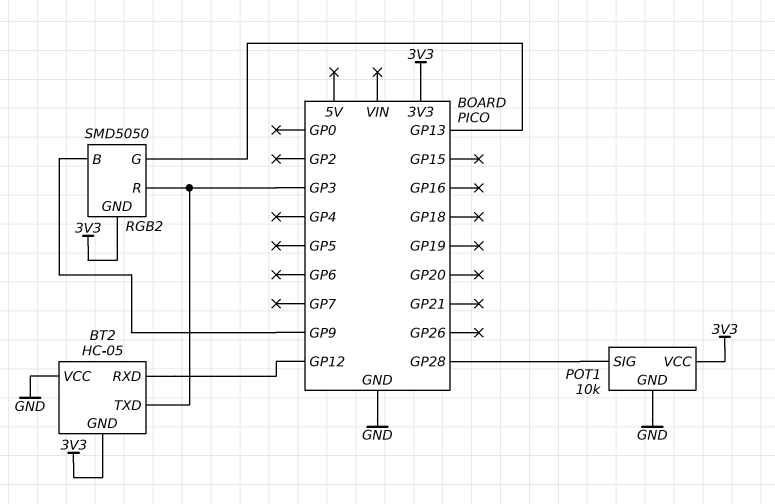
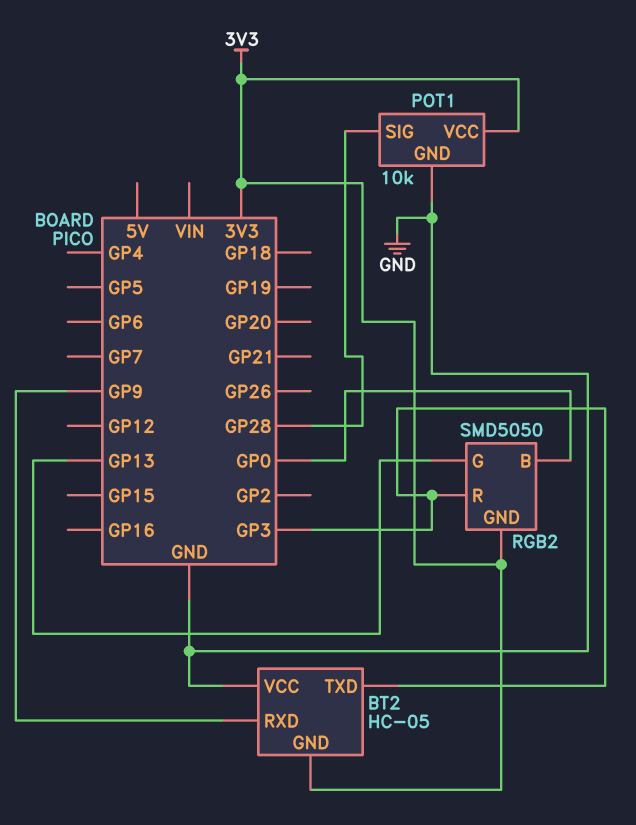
BT2 pin RXD: GP12 -> GP9
RGB2 pin B: GP9 -> GP0

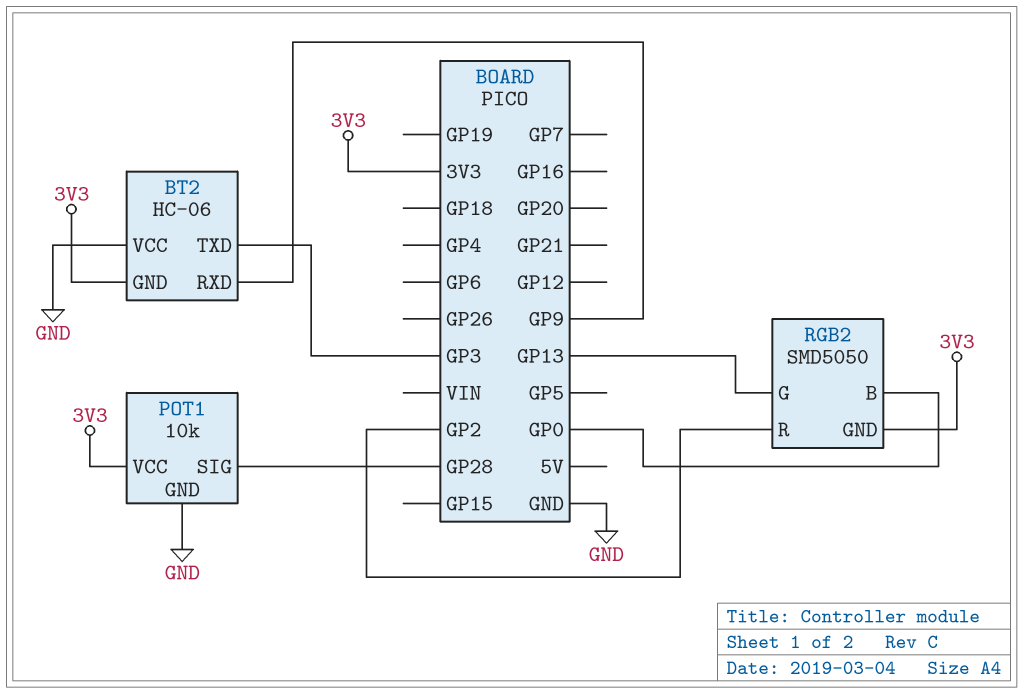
BT2: HC-05 -> HC-06
RGB2 pin R: GP3 -> GP2

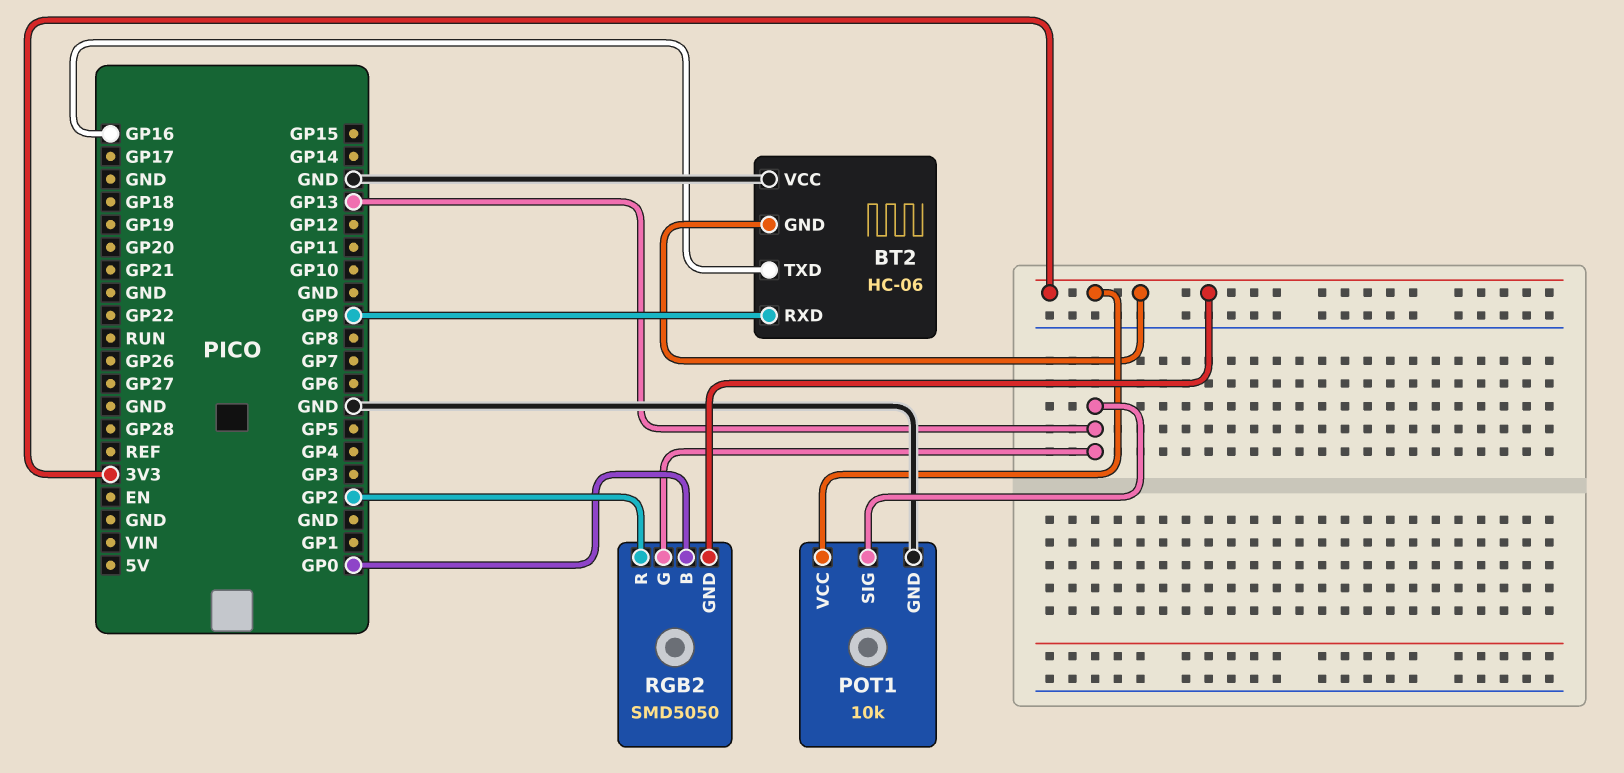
BT2 pin TXD: GP3 -> GP16
POT1 pin SIG: GP28 -> GP13

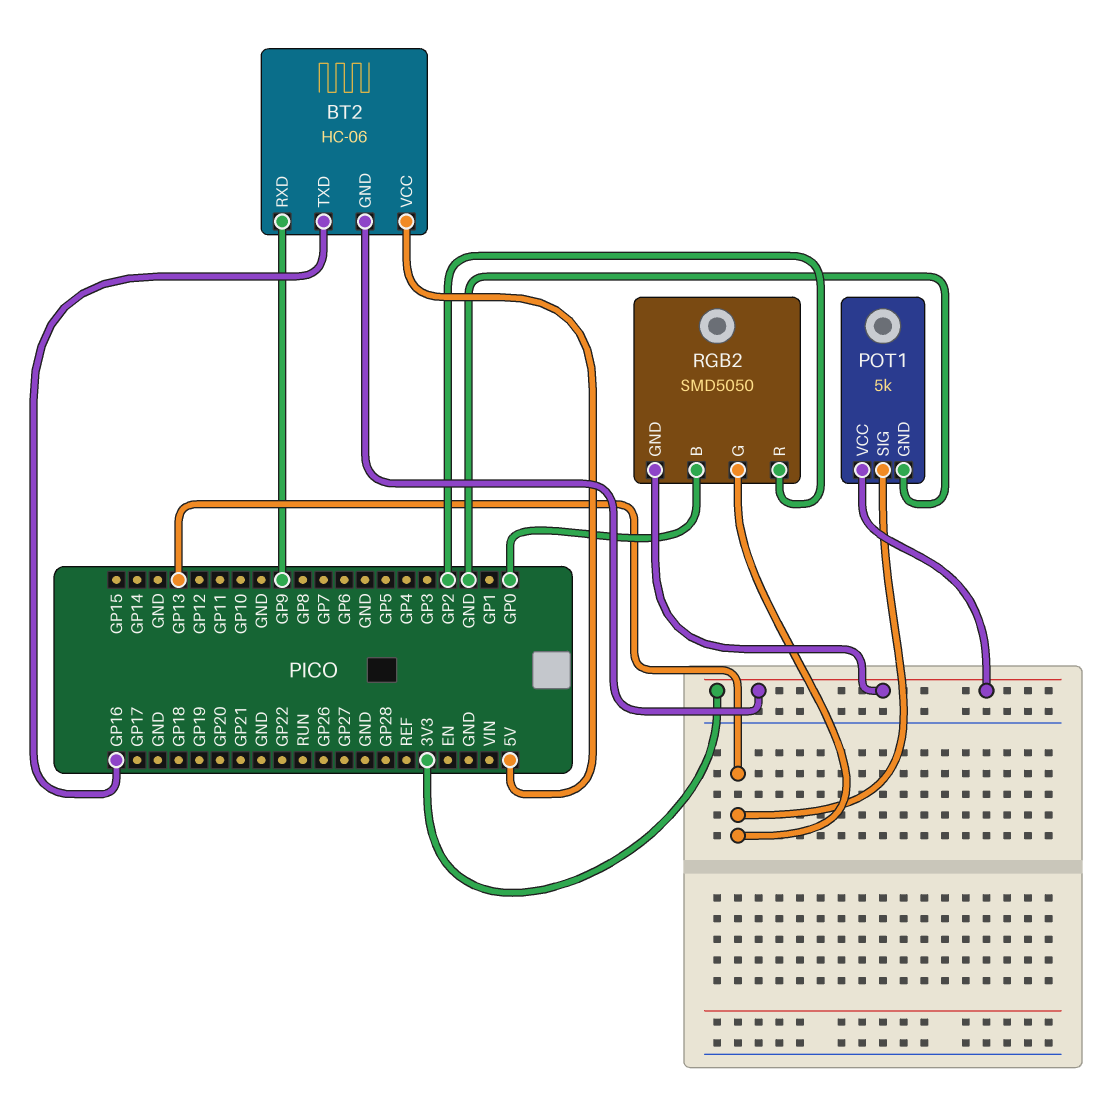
BT2 pin VCC: GND -> 5V
POT1: 10k -> 5k

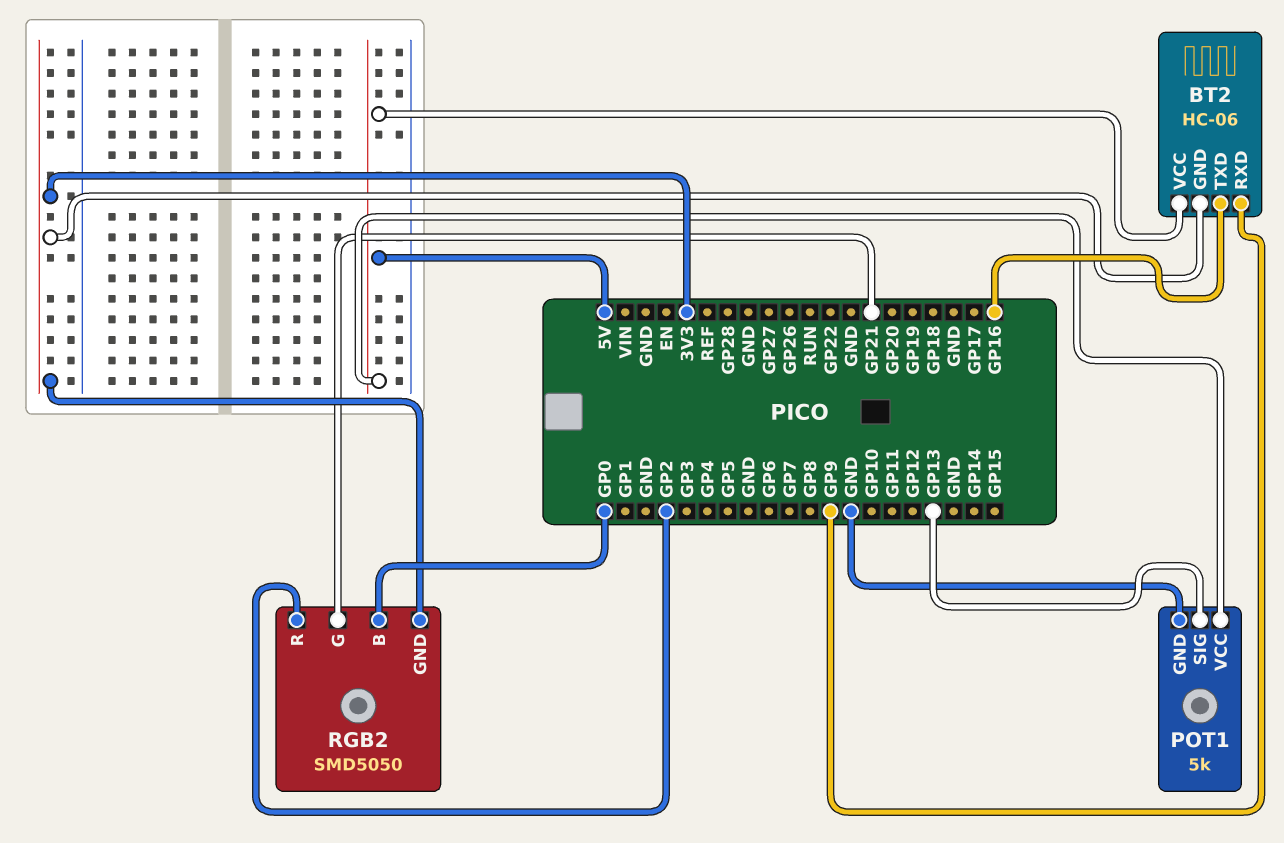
POT1 pin VCC: 3V3 -> 5V
RGB2 pin G: GP13 -> GP21

